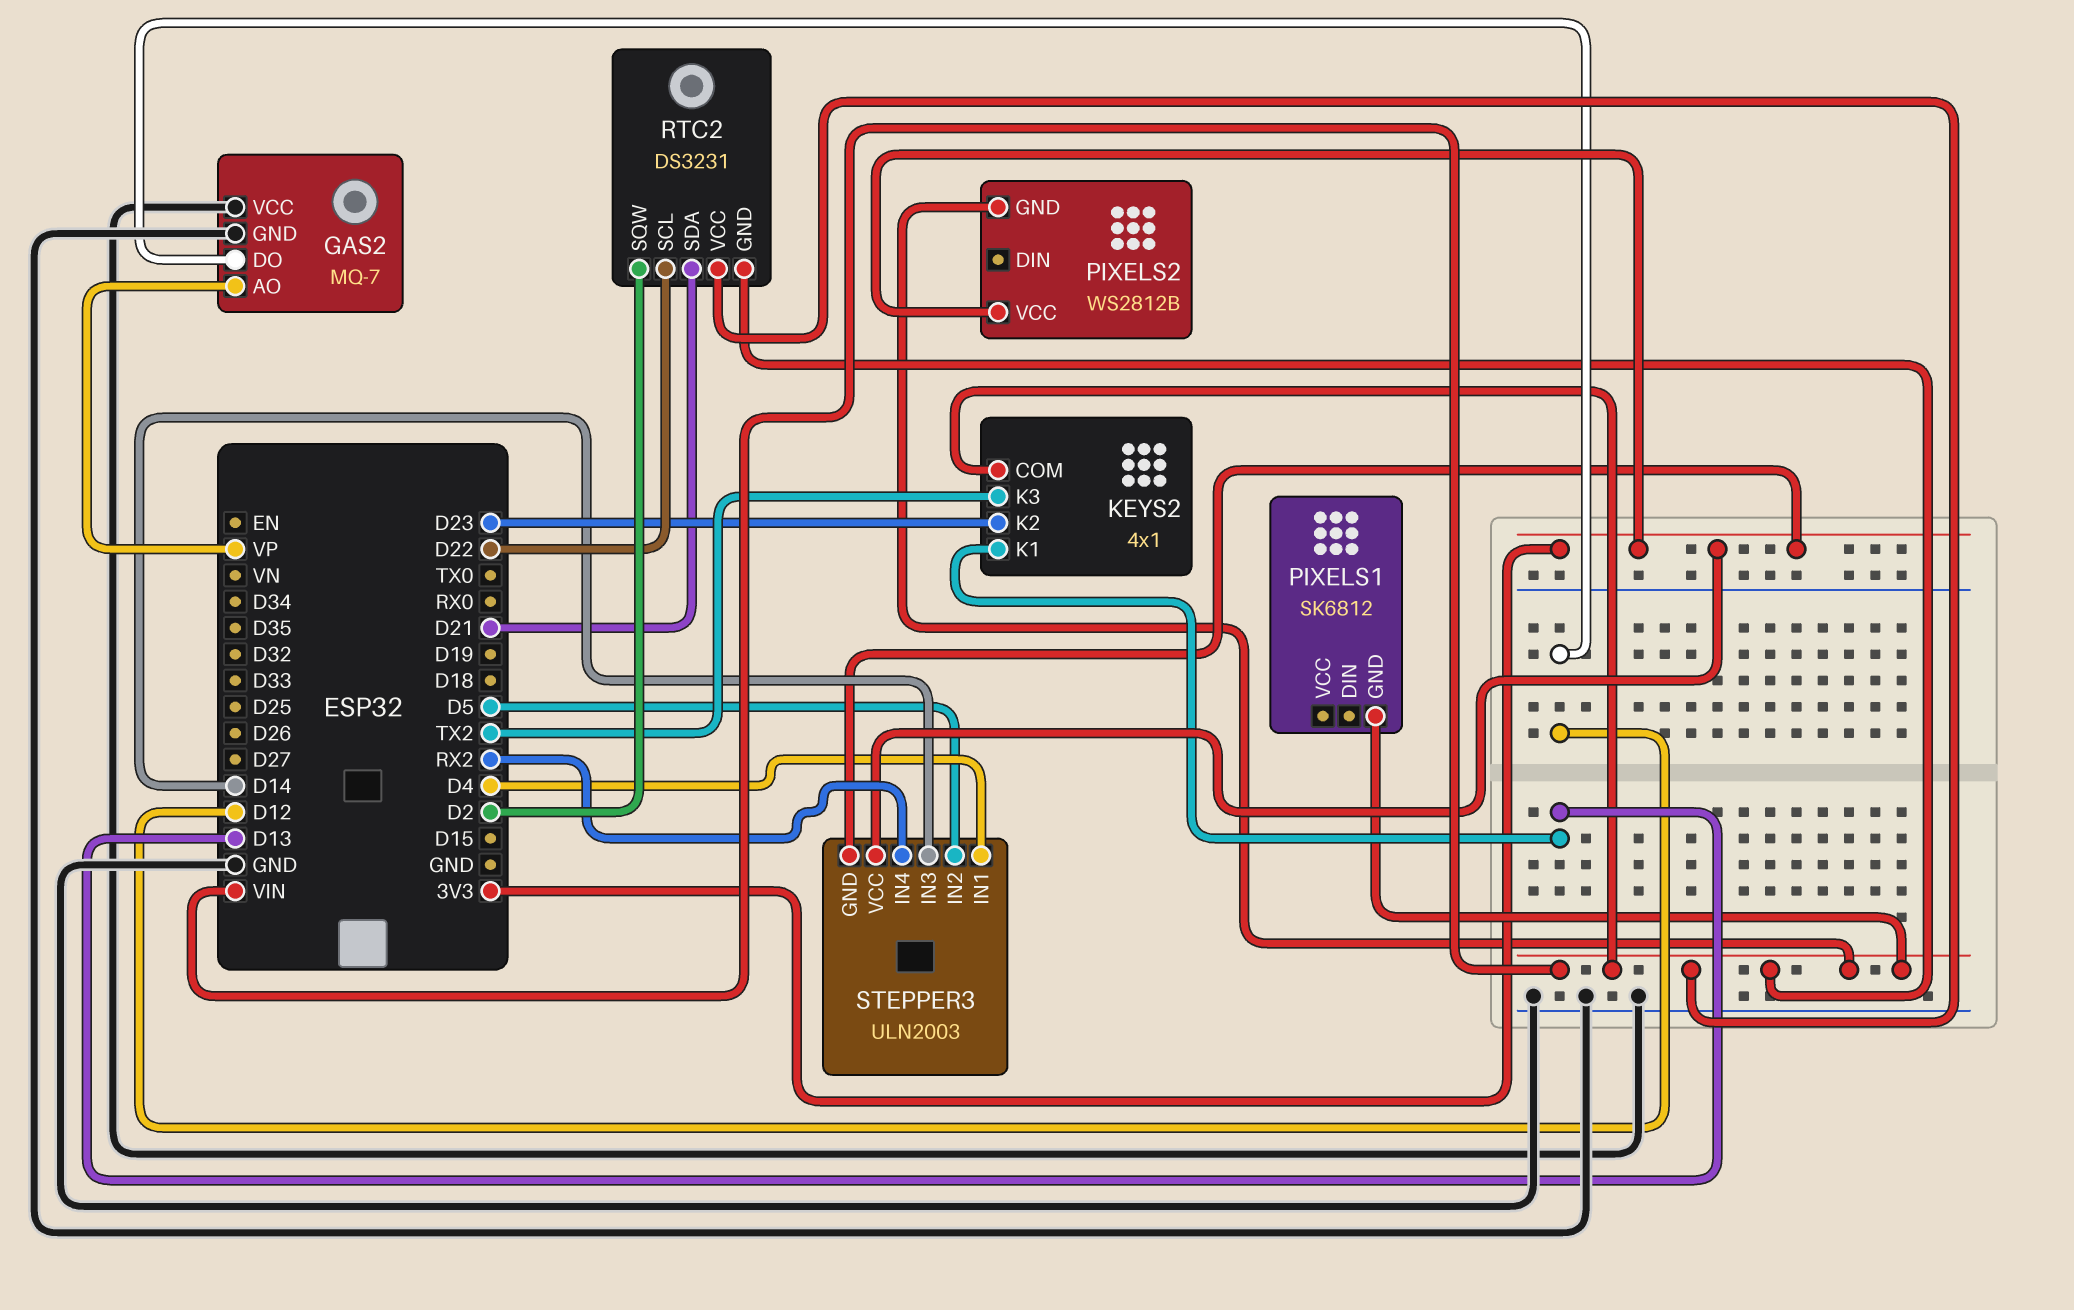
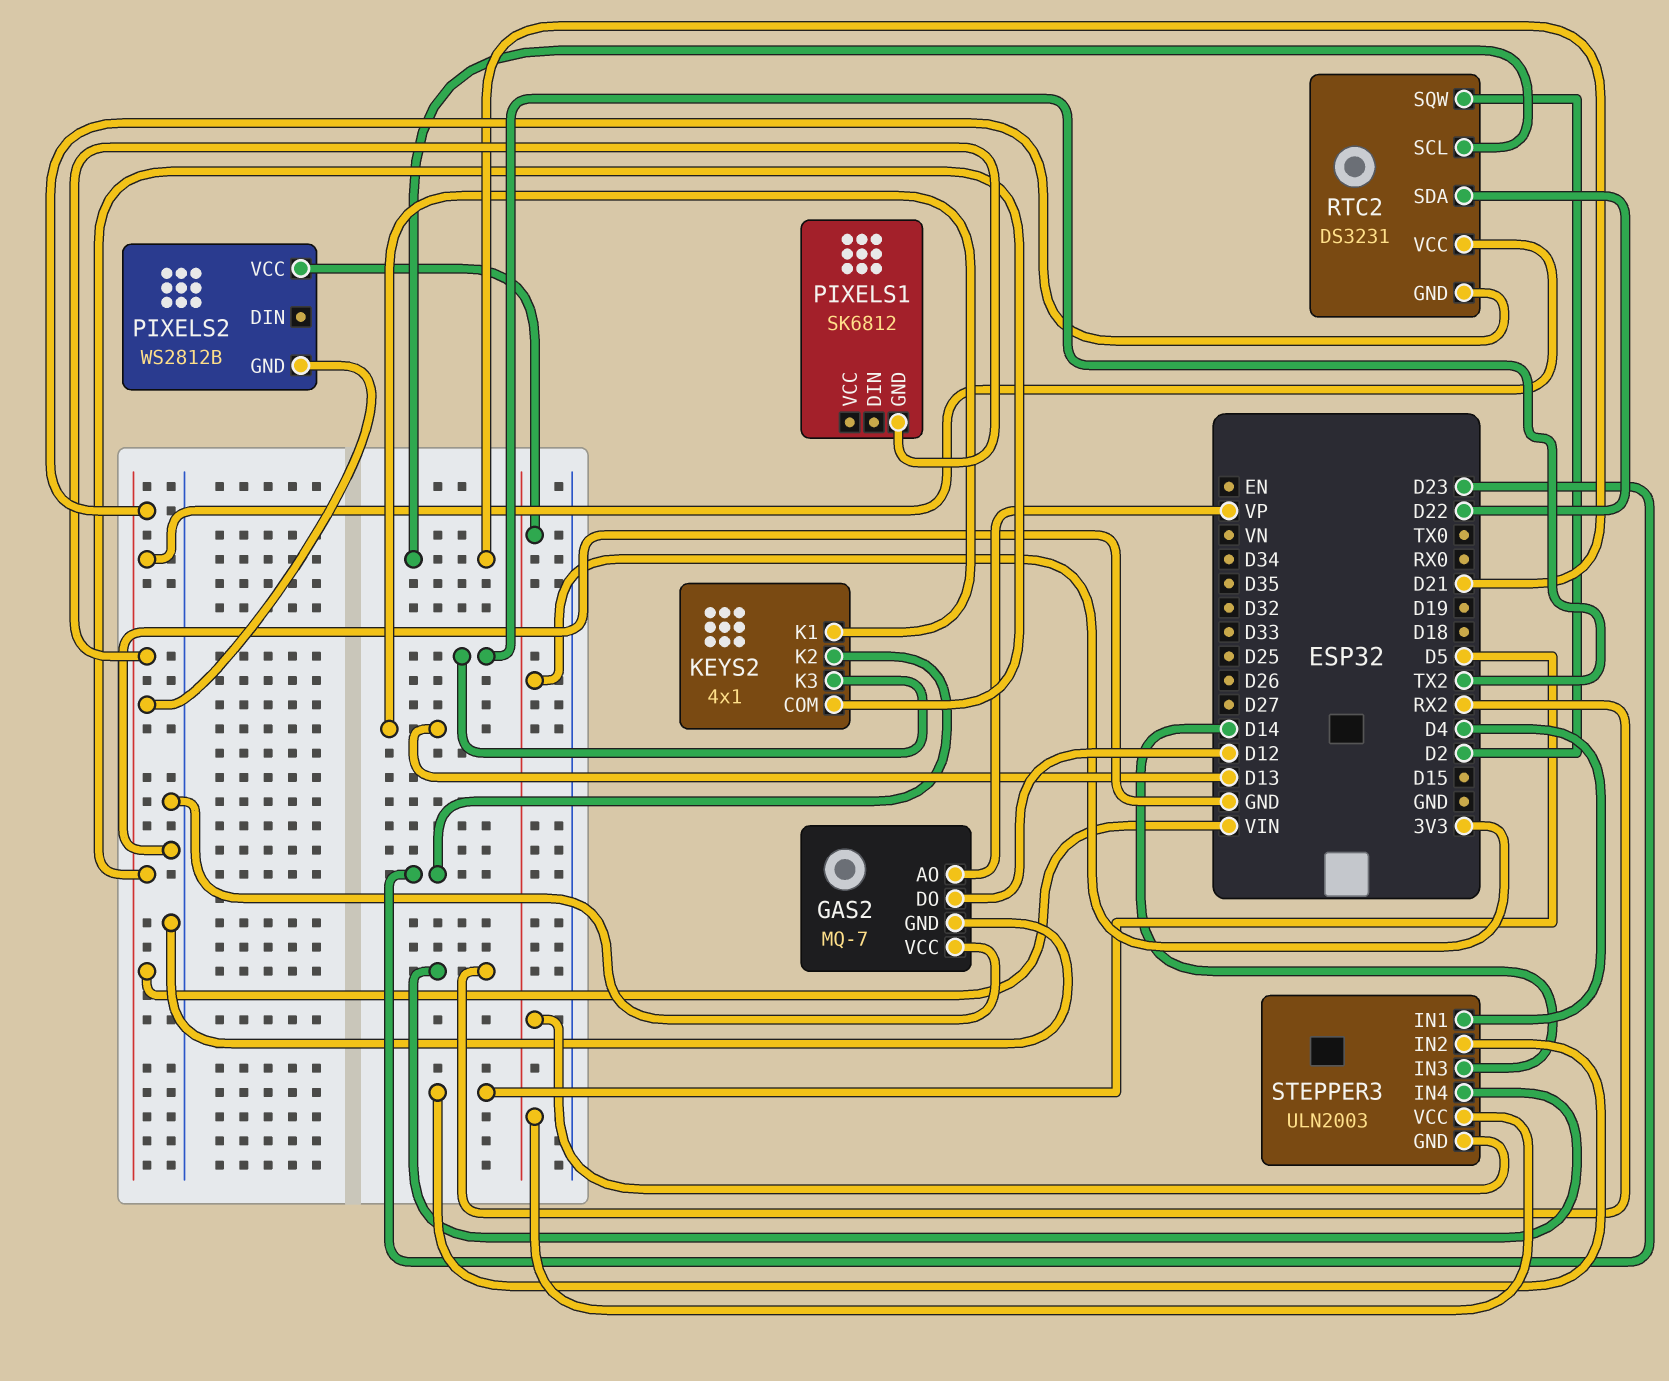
RTC2 pin SCL: D22 -> D21
RTC2 pin SDA: D21 -> D22

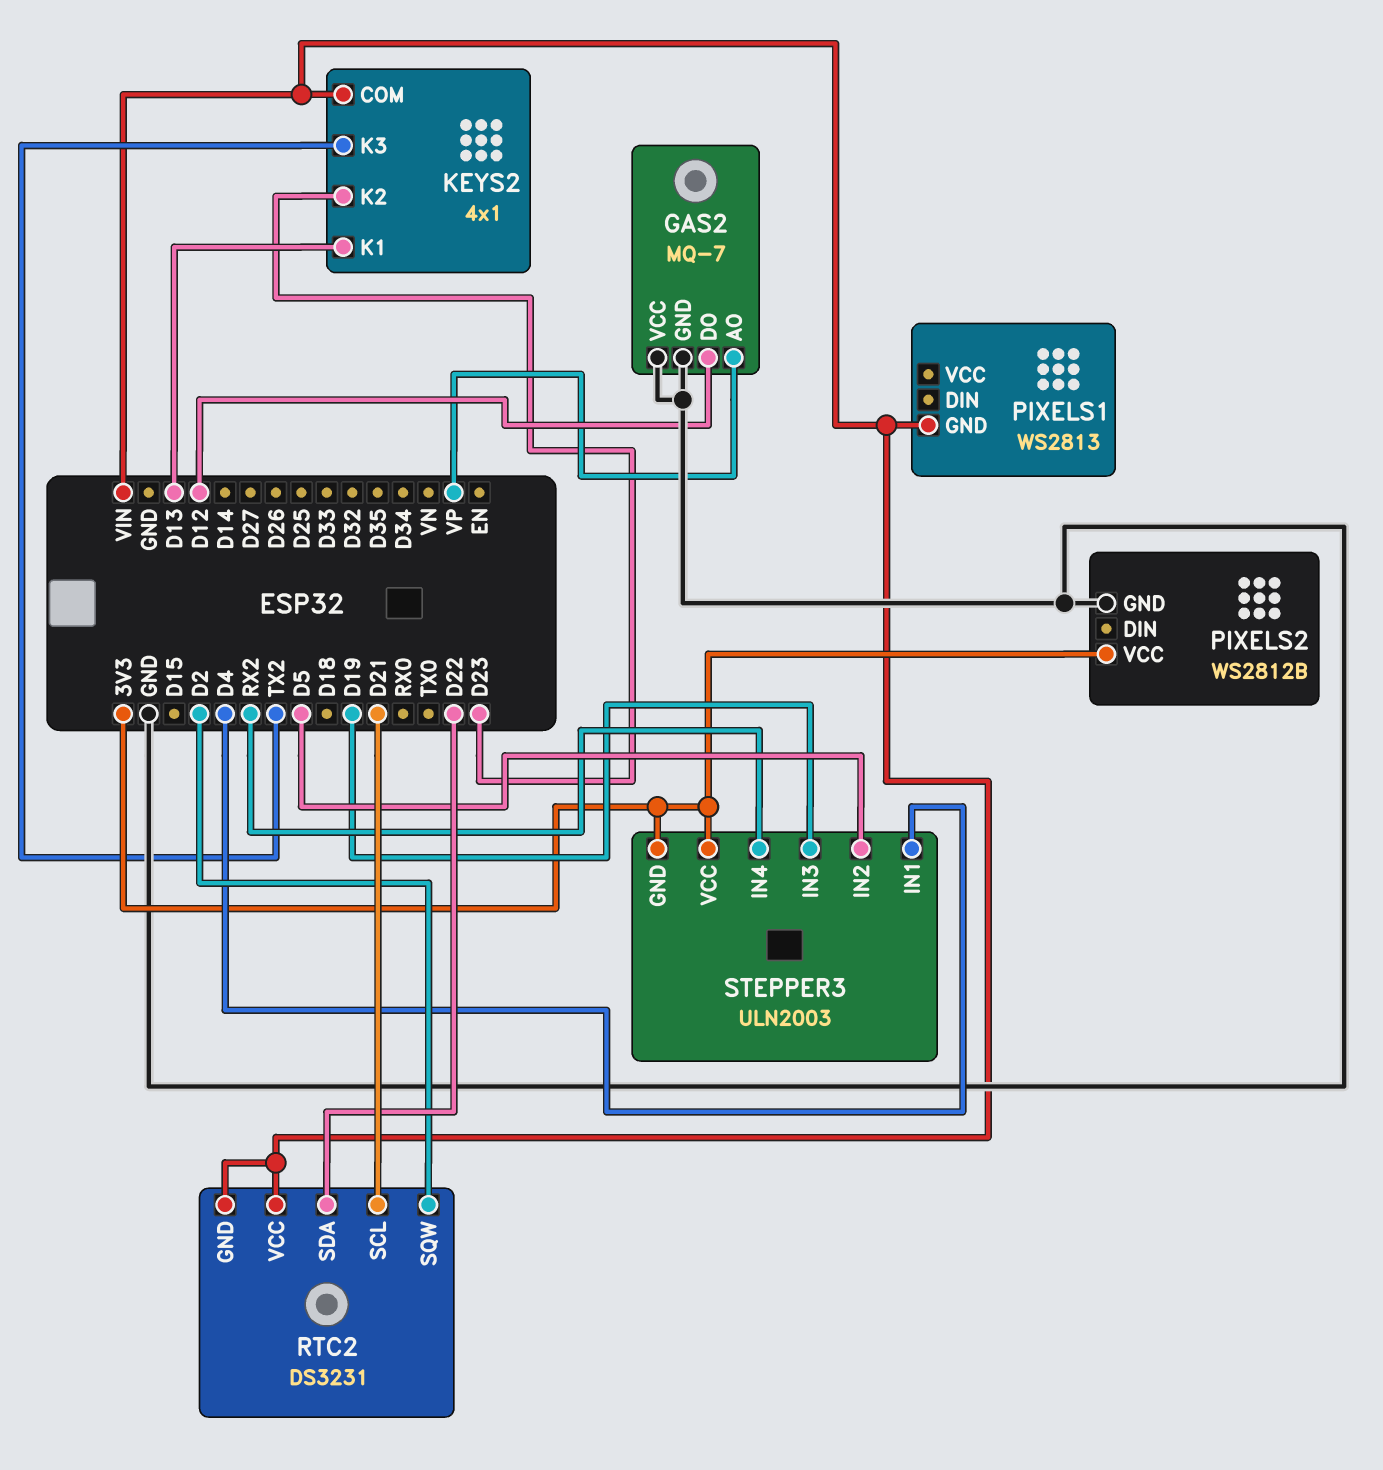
PIXELS1: SK6812 -> WS2813
PIXELS2 pin GND: VIN -> GND
STEPPER3 pin IN3: D14 -> D19

